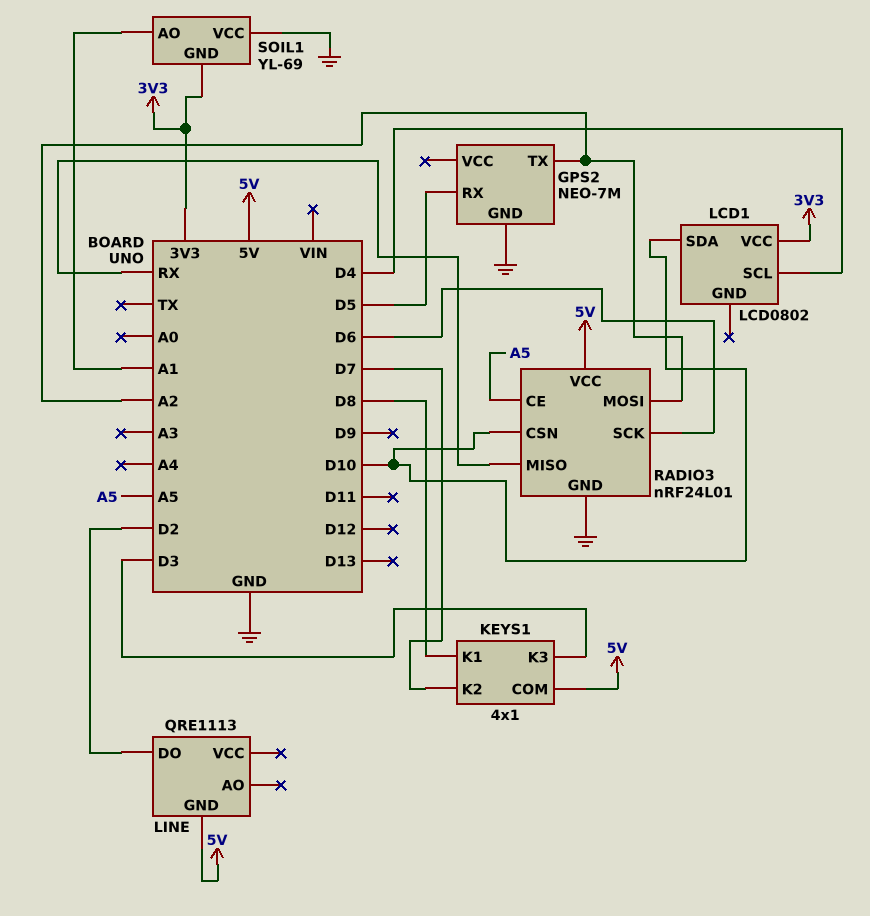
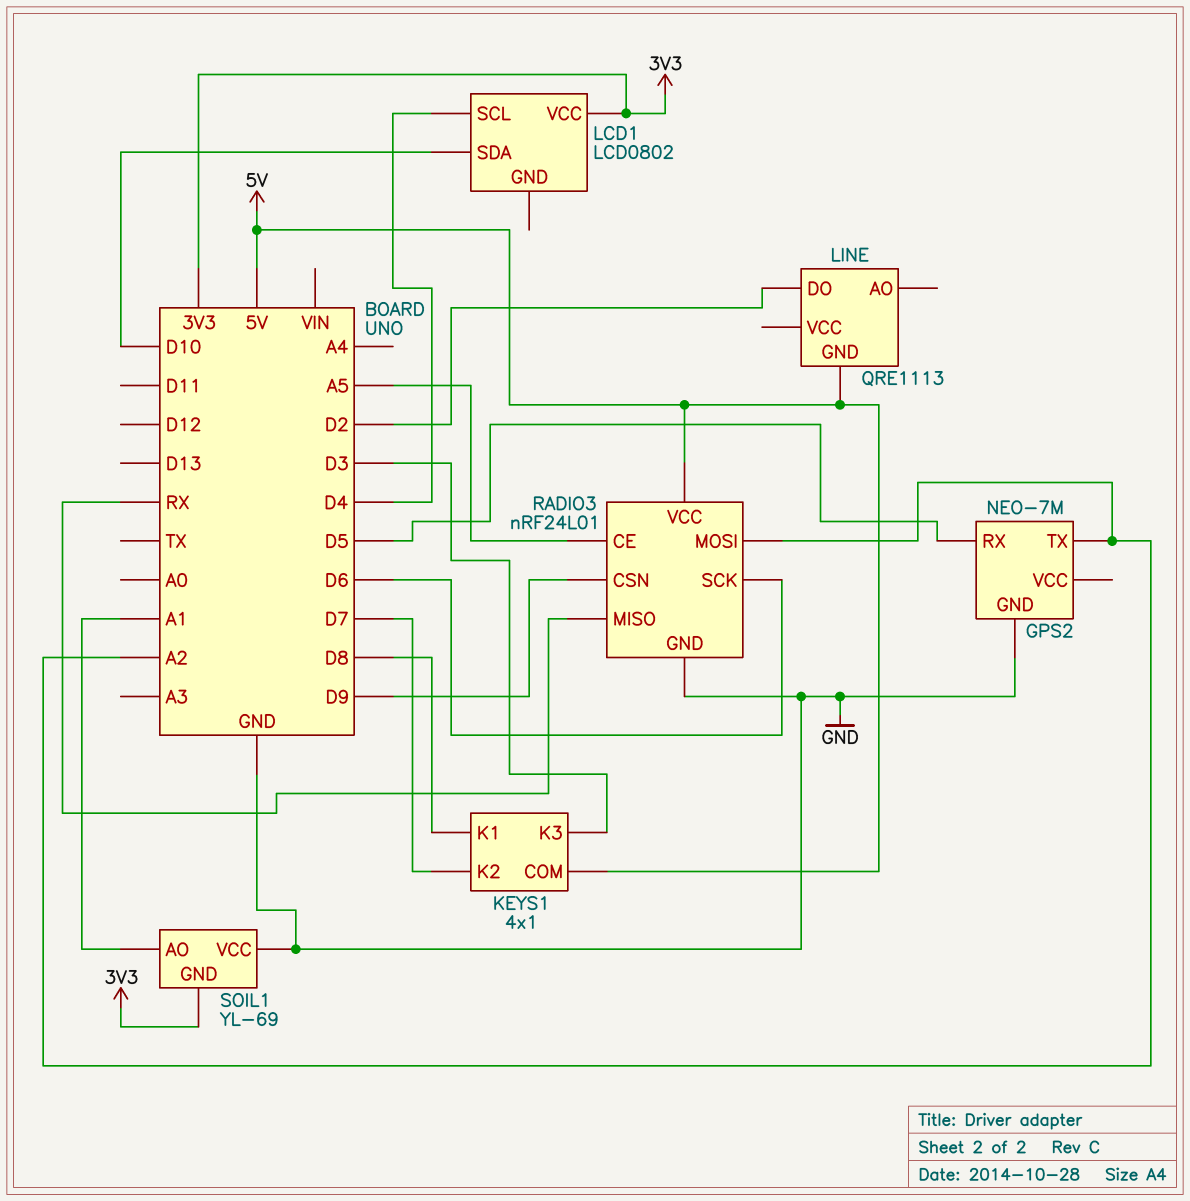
RADIO3 pin CSN: D10 -> D9

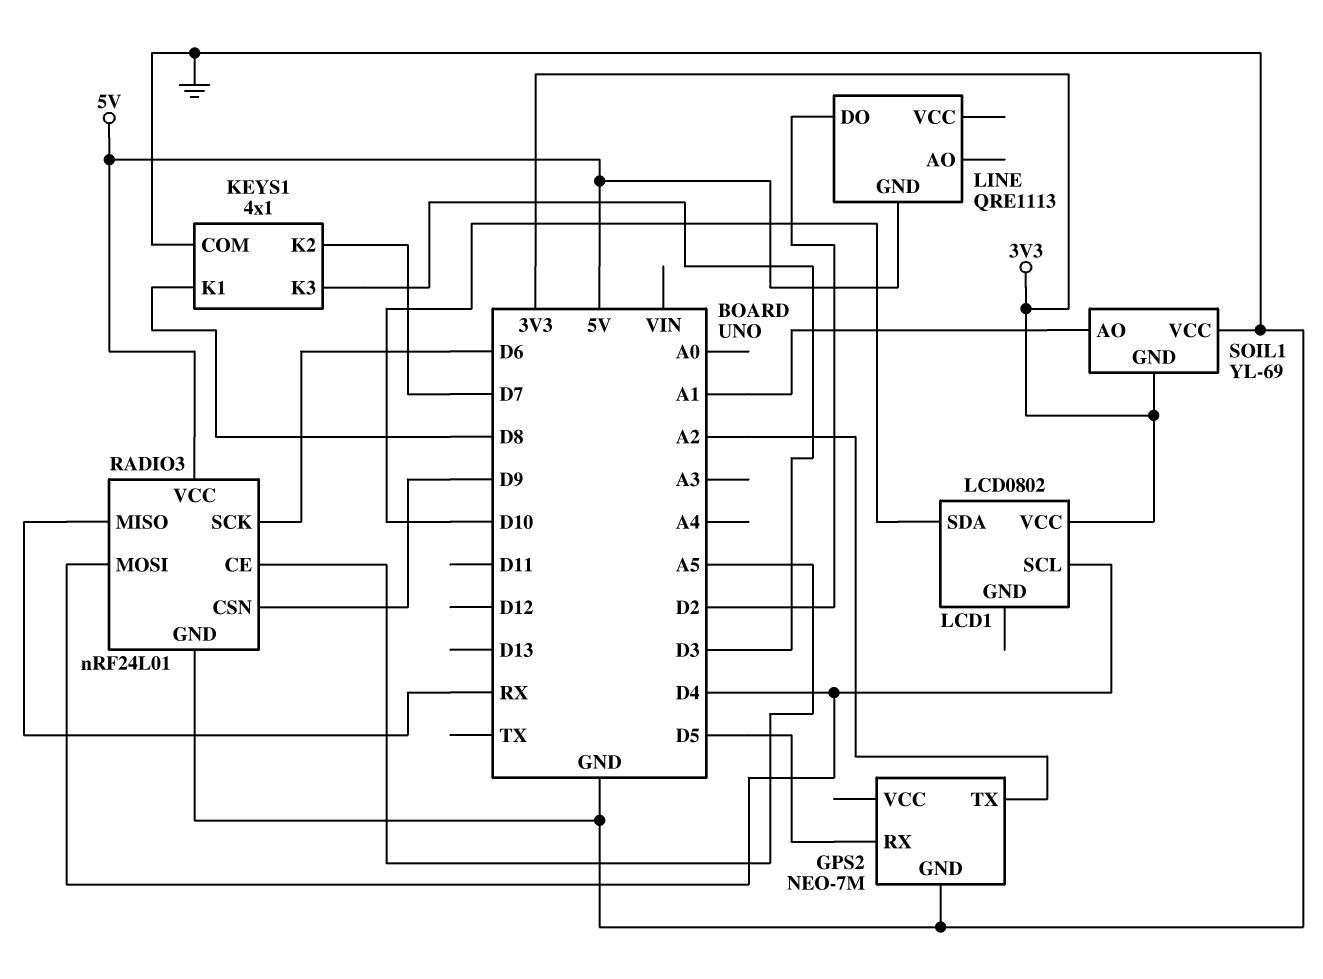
KEYS1 pin COM: 5V -> GND
RADIO3 pin MOSI: A2 -> D4

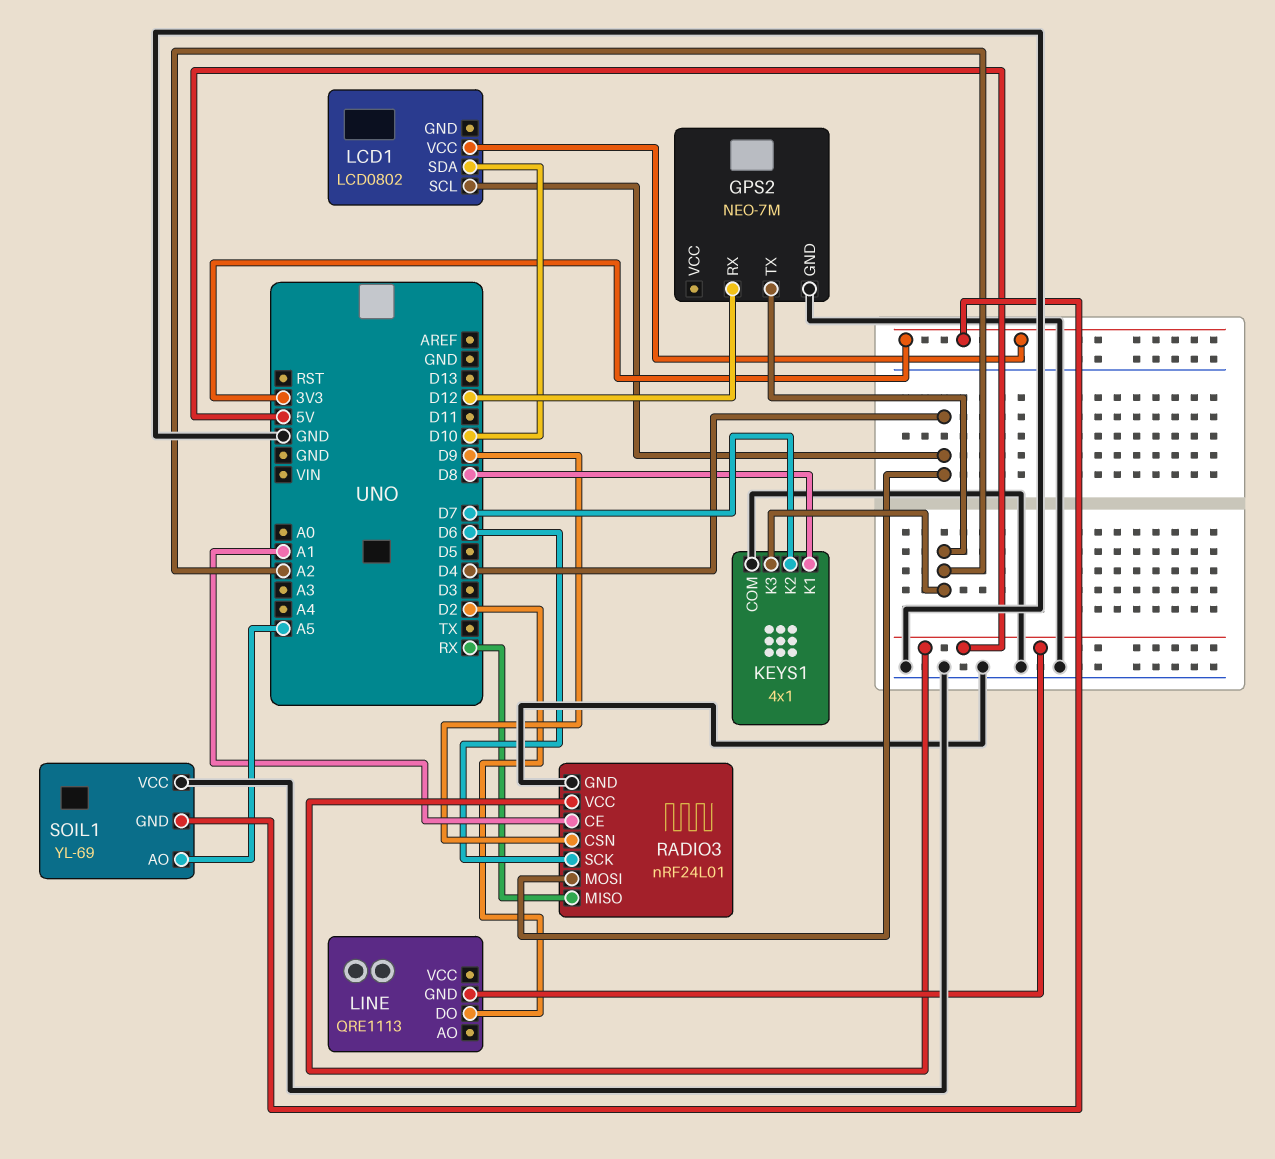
GPS2 pin RX: D5 -> D12
KEYS1 pin K3: D3 -> A2
RADIO3 pin CE: A5 -> A1
SOIL1 pin AO: A1 -> A5

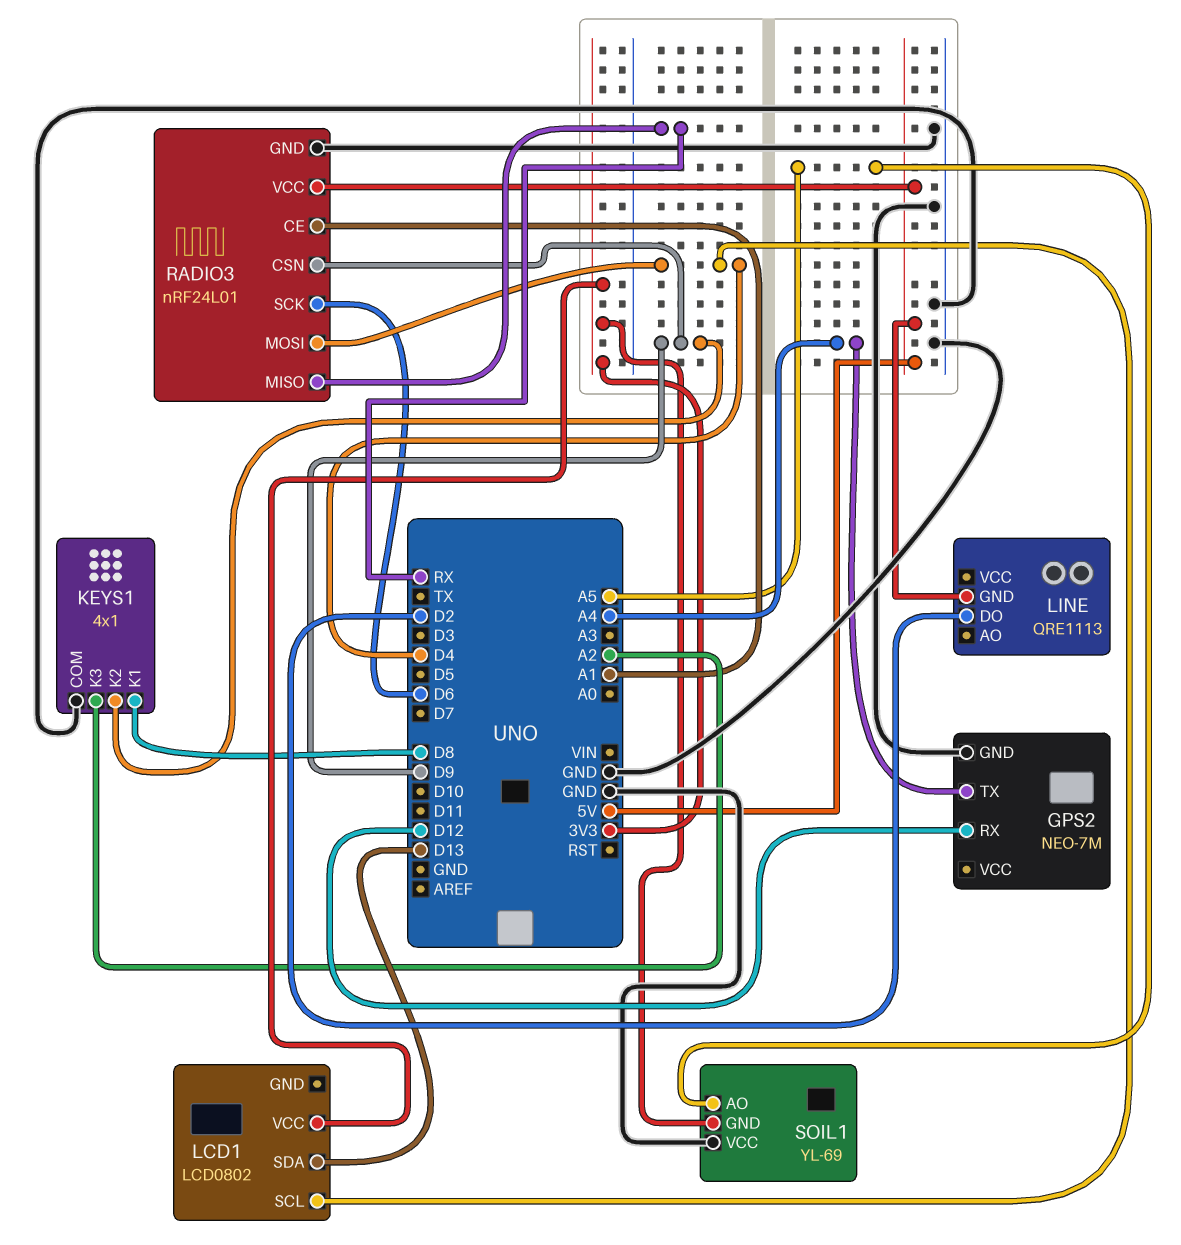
GPS2 pin TX: A2 -> A4
KEYS1 pin K2: D7 -> D9
LCD1 pin SDA: D10 -> D13

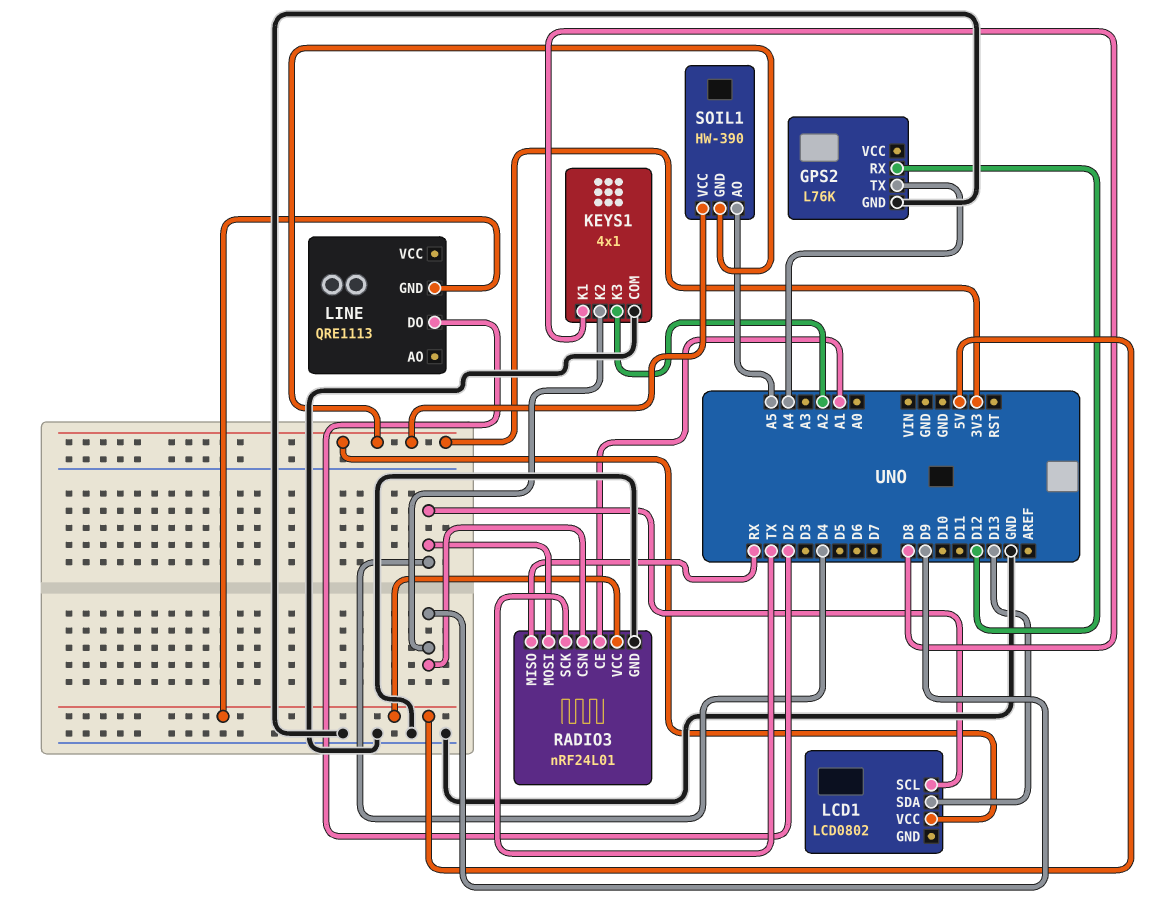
GPS2: NEO-7M -> L76K
RADIO3 pin SCK: D6 -> TX
SOIL1: YL-69 -> HW-390
SOIL1 pin VCC: GND -> 3V3

